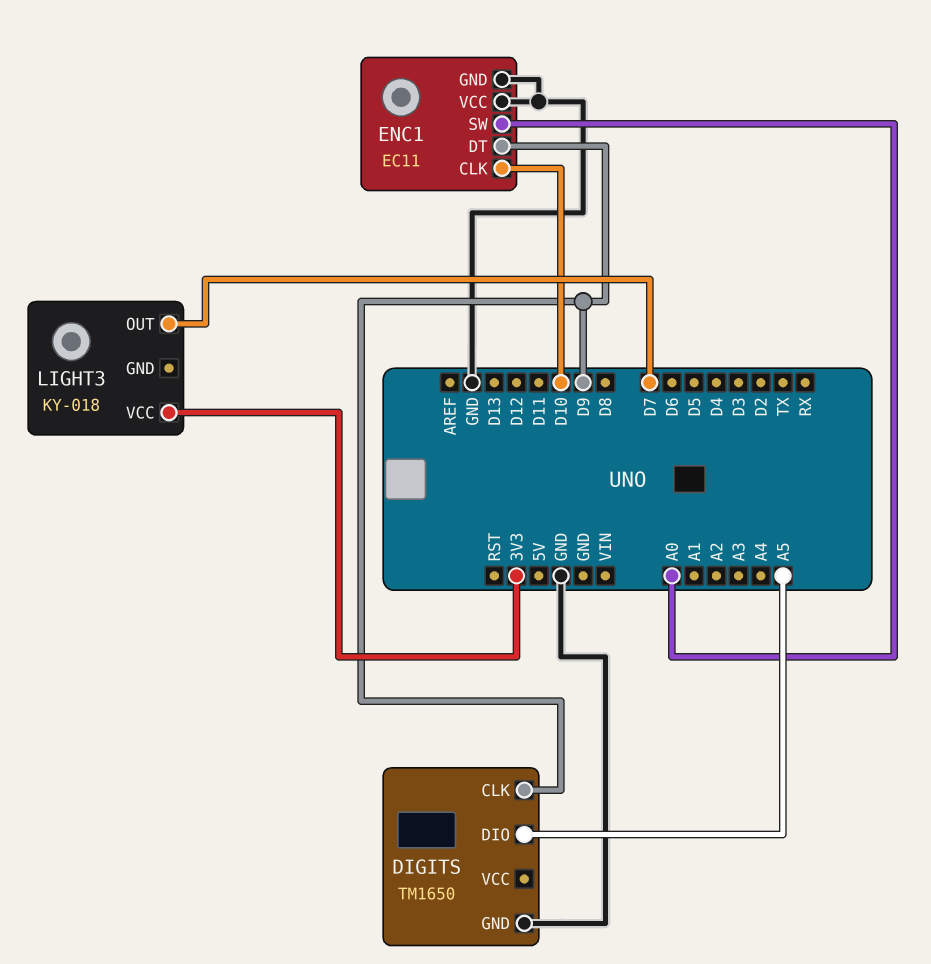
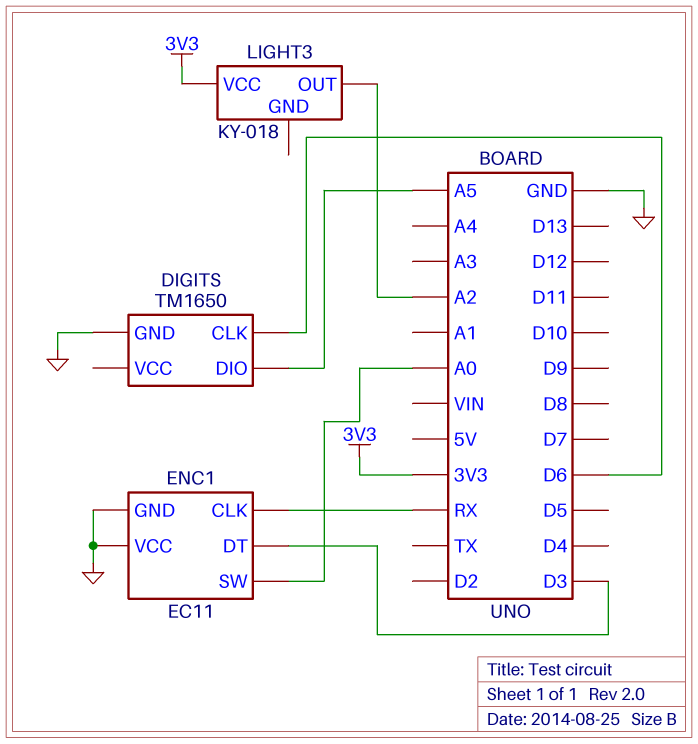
DIGITS pin CLK: D9 -> D6
ENC1 pin CLK: D10 -> RX
ENC1 pin DT: D9 -> D3
LIGHT3 pin OUT: D7 -> A2

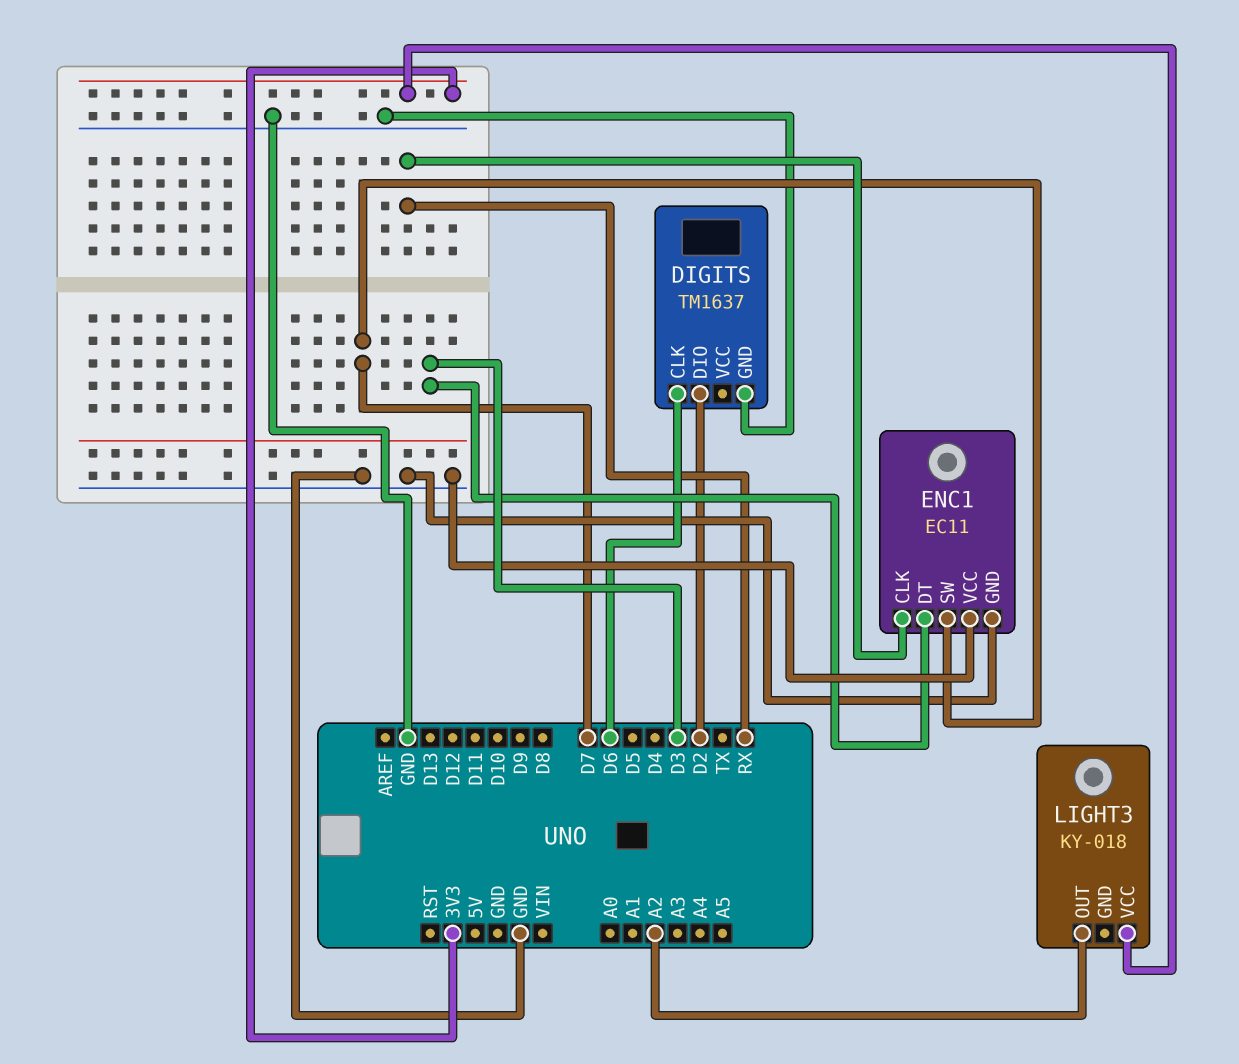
DIGITS: TM1650 -> TM1637
DIGITS pin DIO: A5 -> D2
ENC1 pin SW: A0 -> D7

